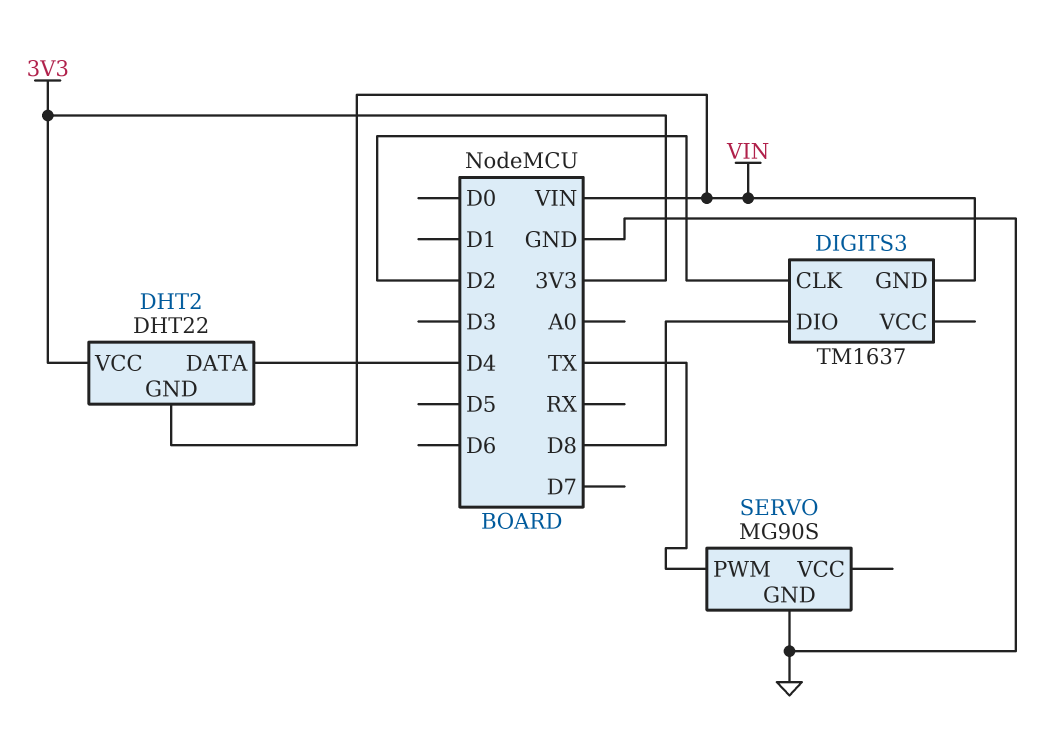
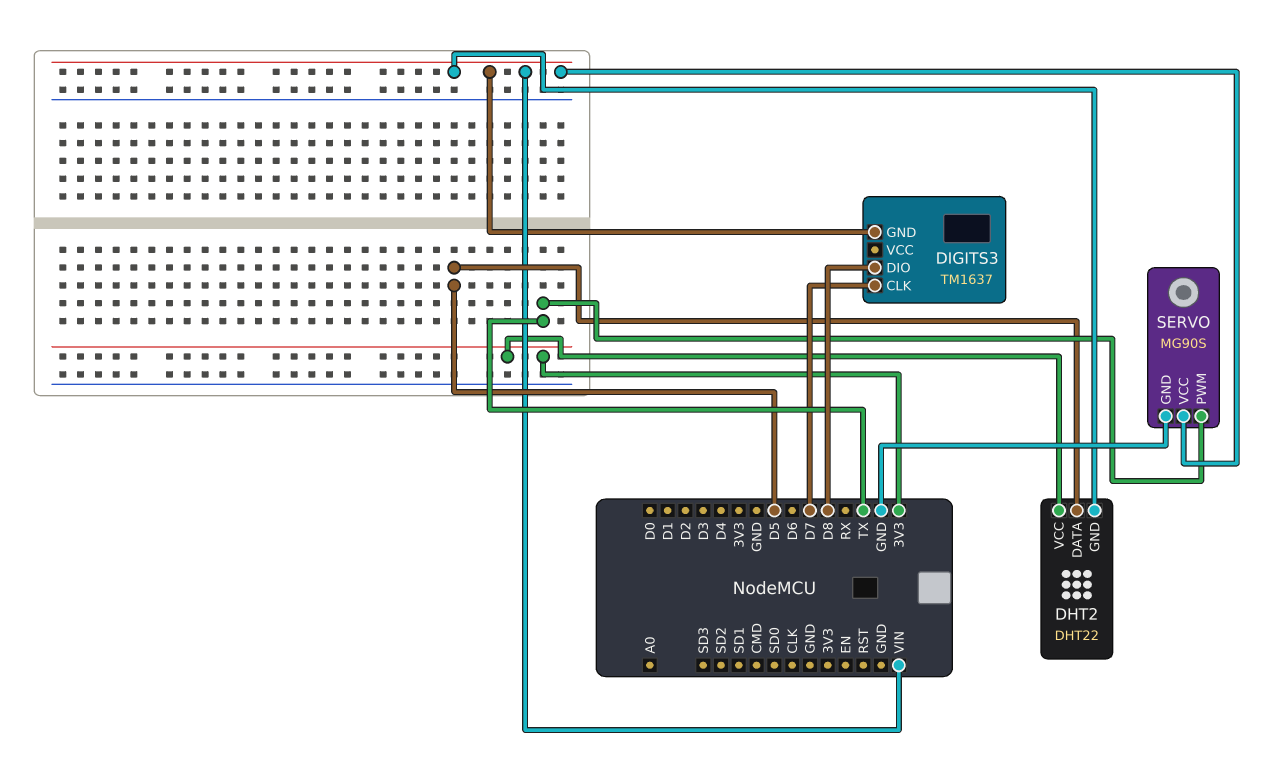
DHT2 pin DATA: D4 -> D5
DIGITS3 pin CLK: D2 -> D7
SERVO pin VCC: none -> VIN

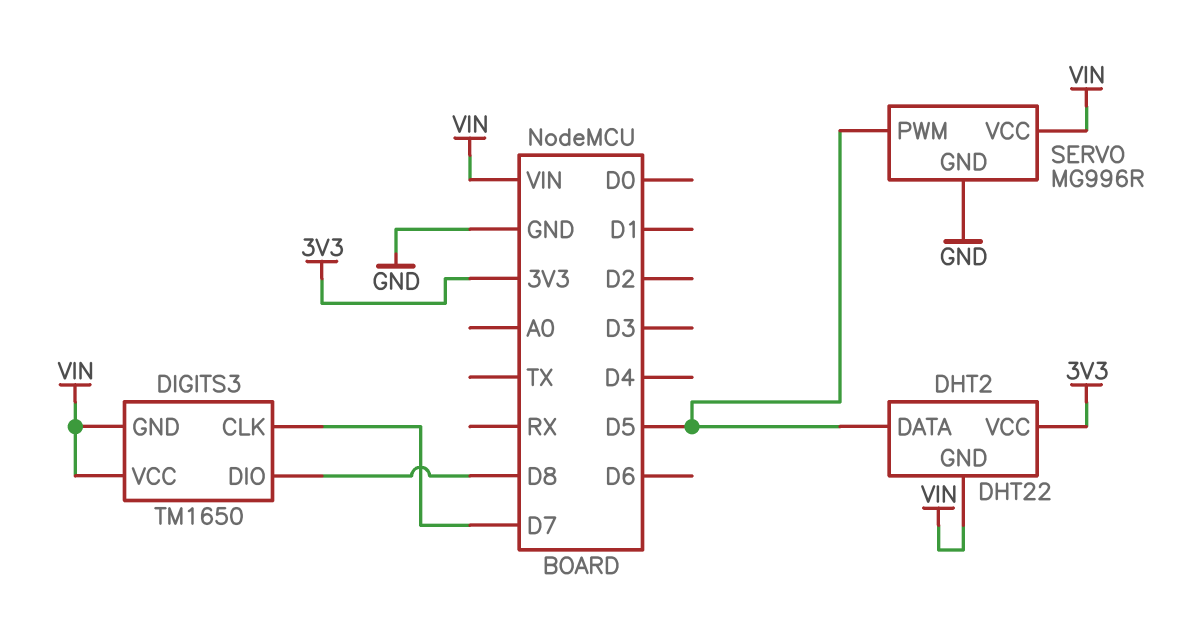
DIGITS3: TM1637 -> TM1650
DIGITS3 pin VCC: none -> VIN
SERVO: MG90S -> MG996R
SERVO pin PWM: TX -> D5

